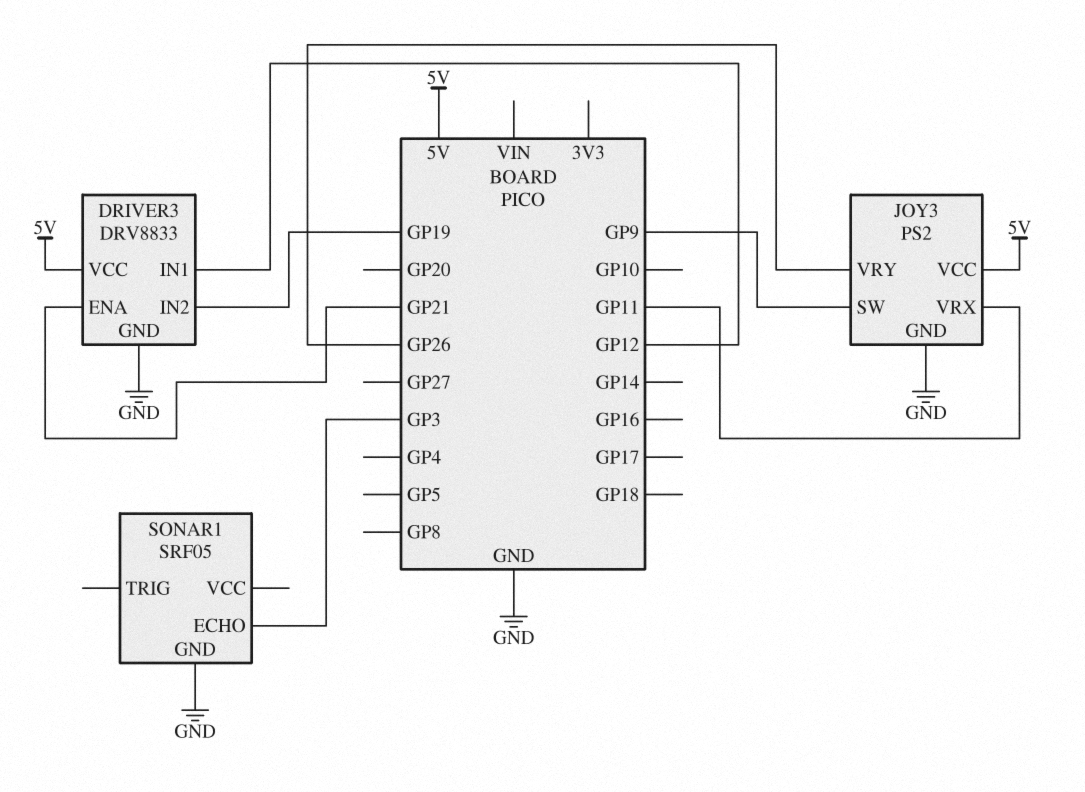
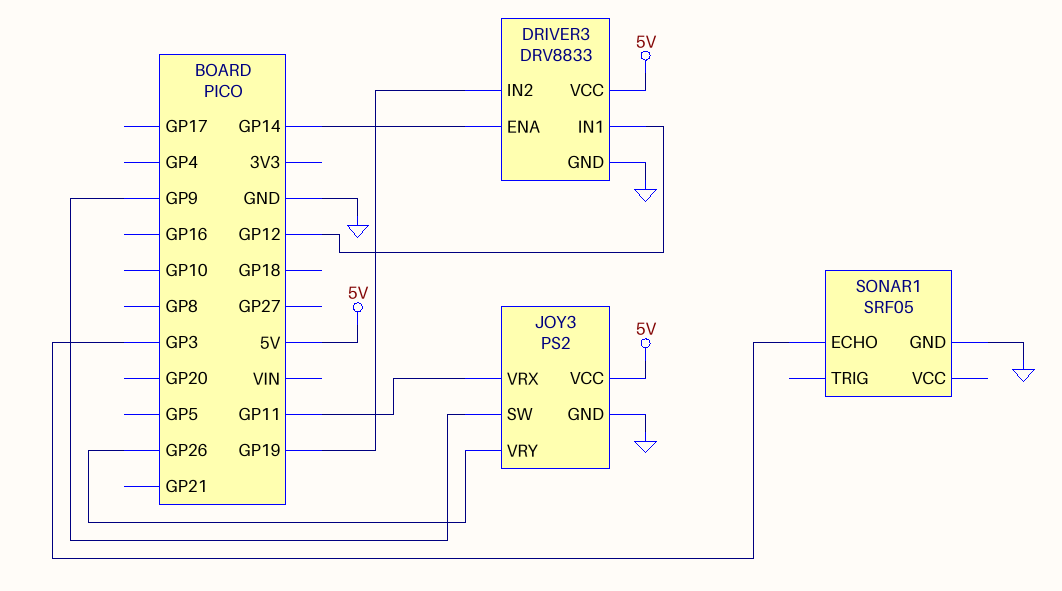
DRIVER3 pin ENA: GP21 -> GP14

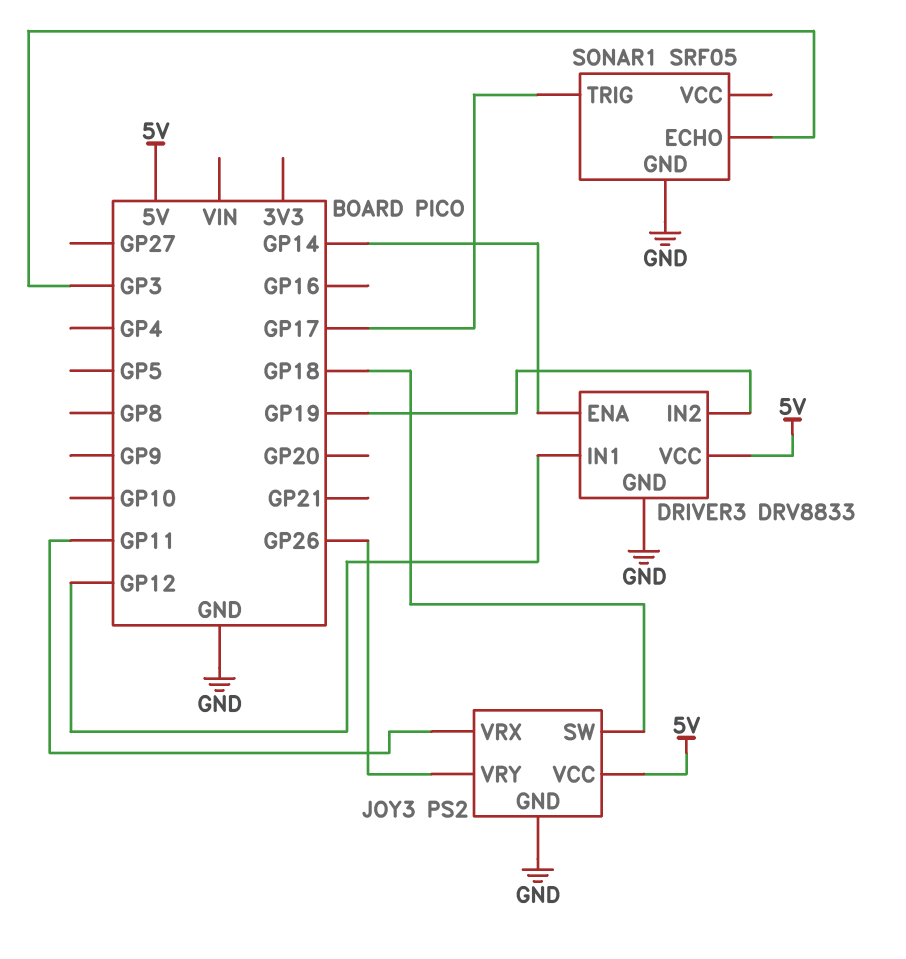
JOY3 pin SW: GP9 -> GP18
SONAR1 pin TRIG: none -> GP17

